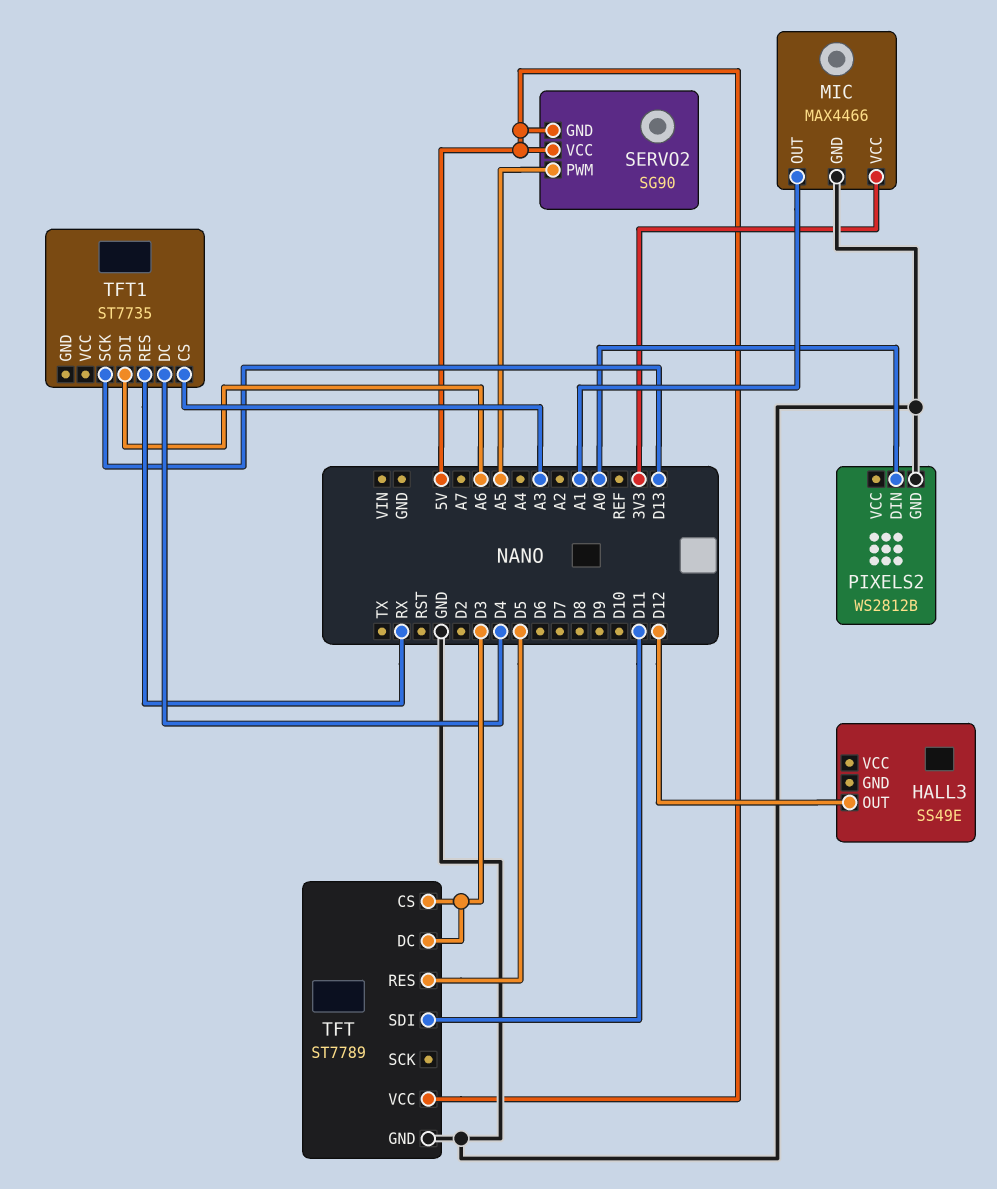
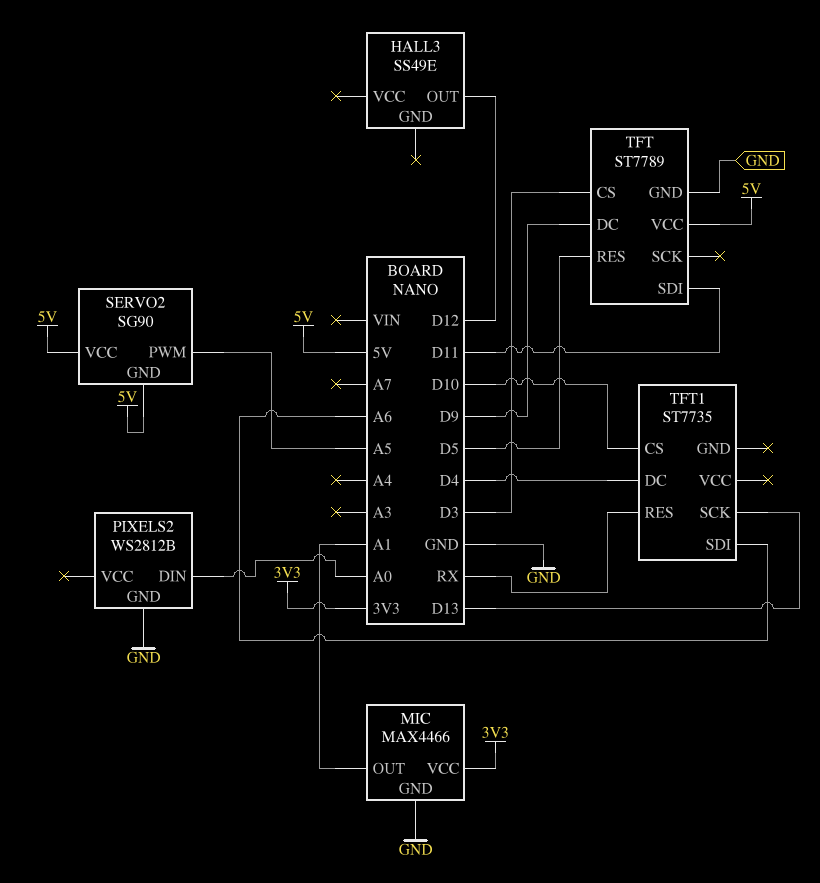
TFT pin DC: D3 -> D9
TFT1 pin CS: A3 -> D10

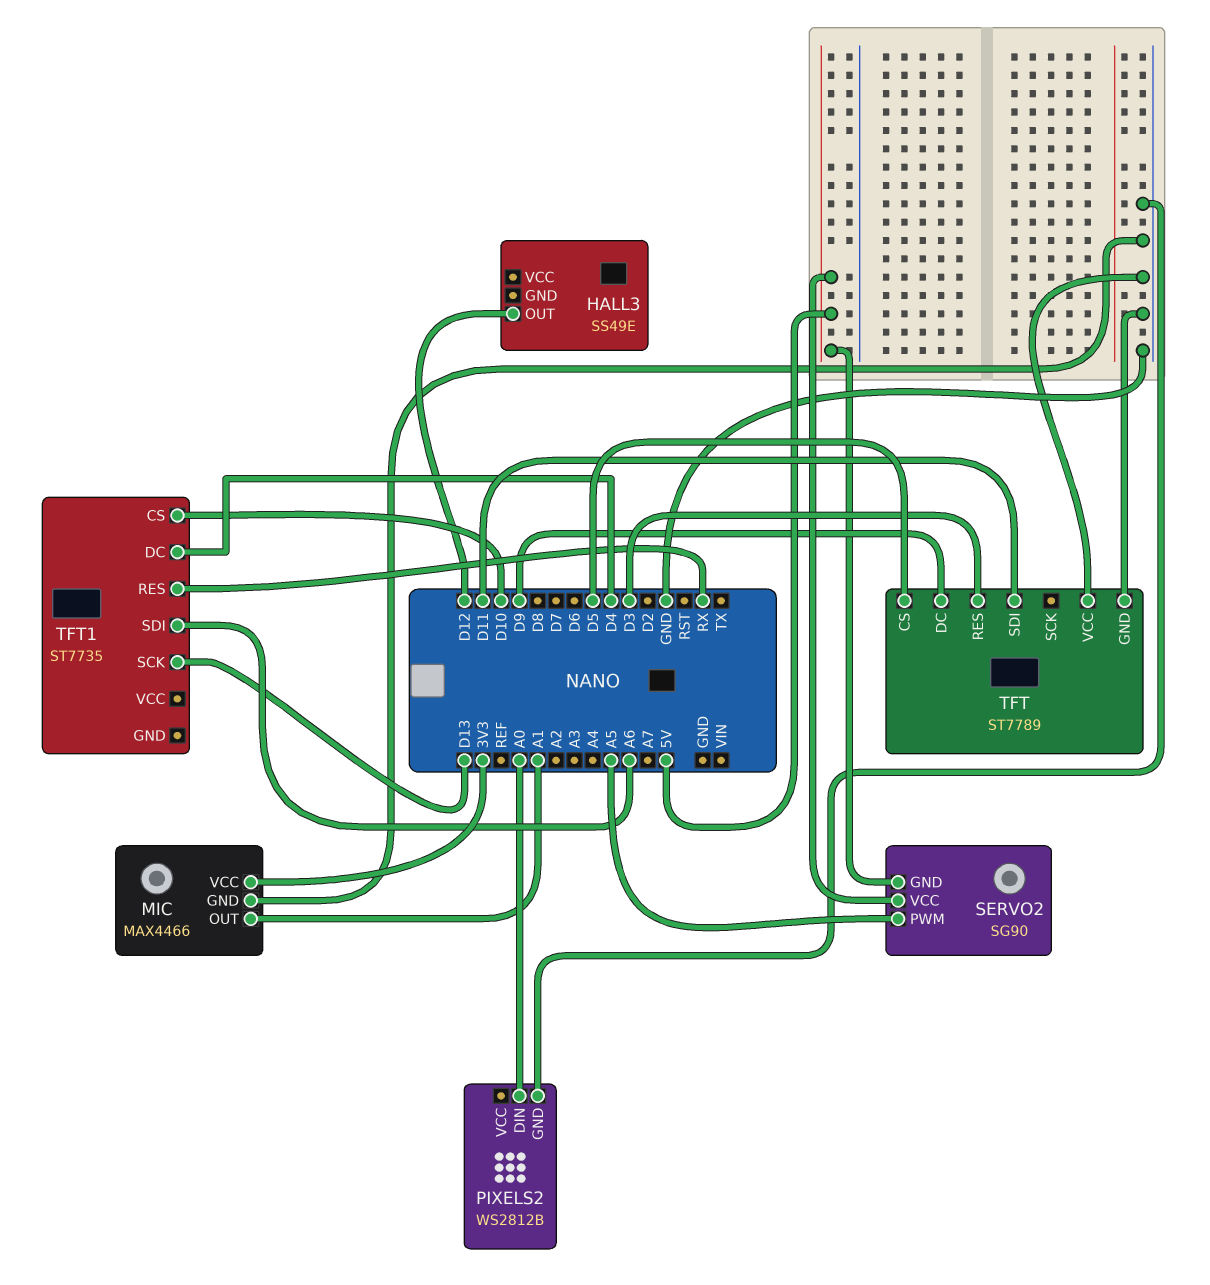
TFT pin CS: D3 -> D5
TFT pin RES: D5 -> D3
TFT pin VCC: 5V -> GND

